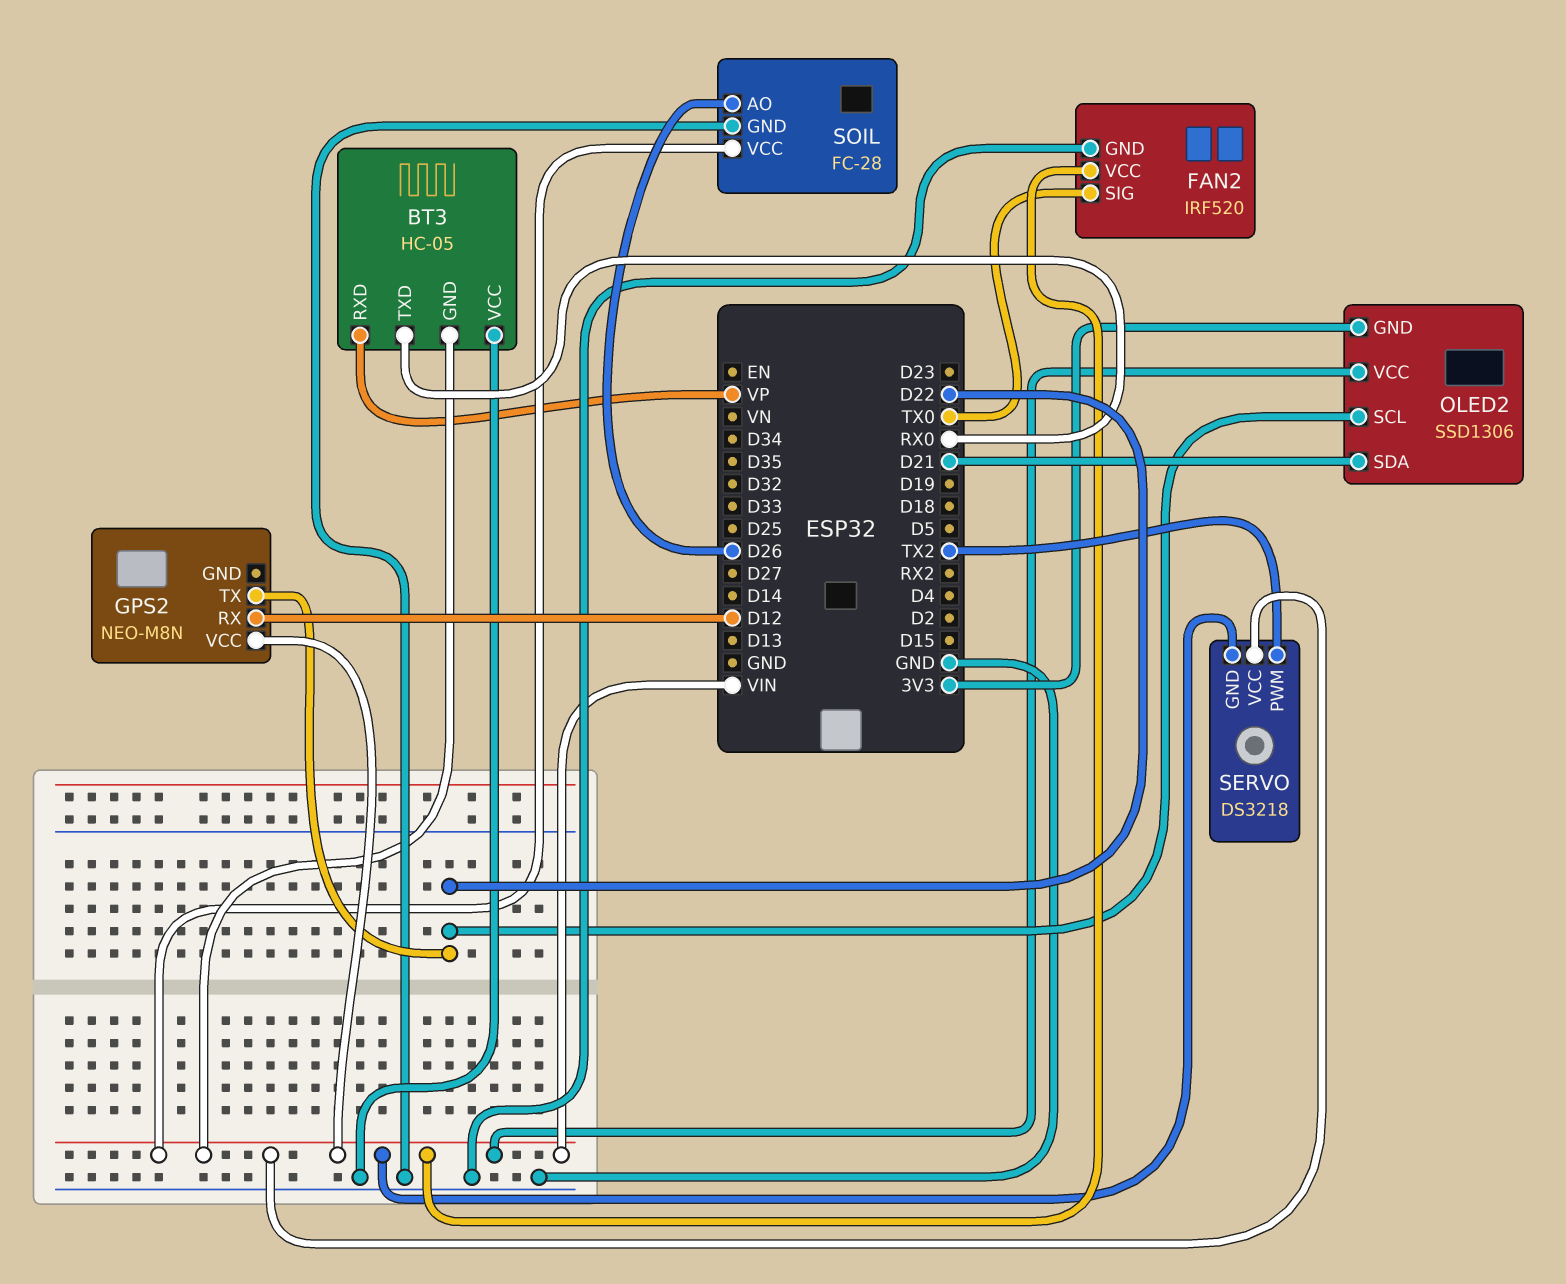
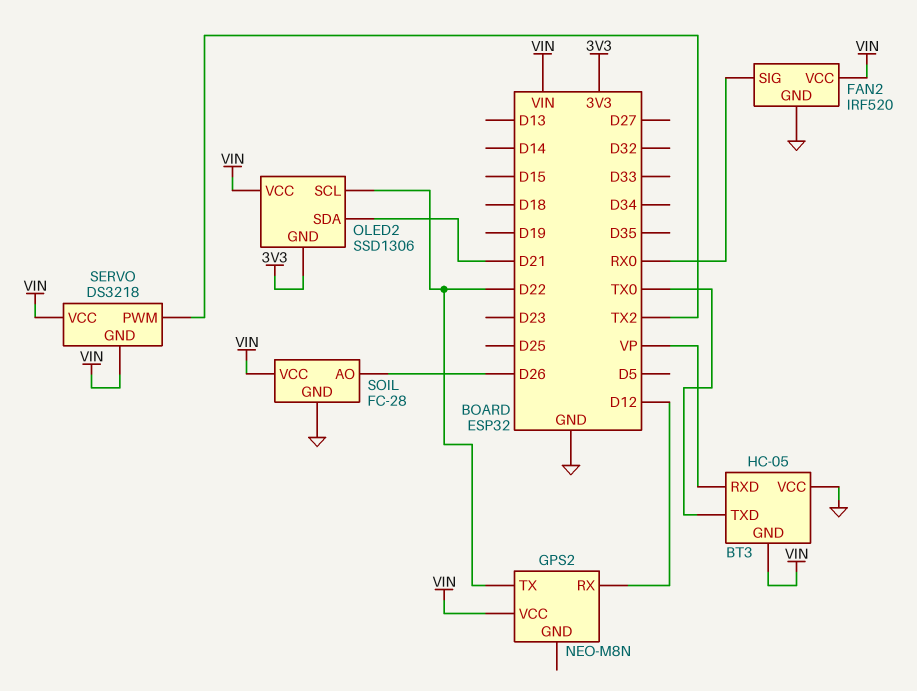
BT3 pin TXD: RX0 -> TX0
FAN2 pin SIG: TX0 -> RX0

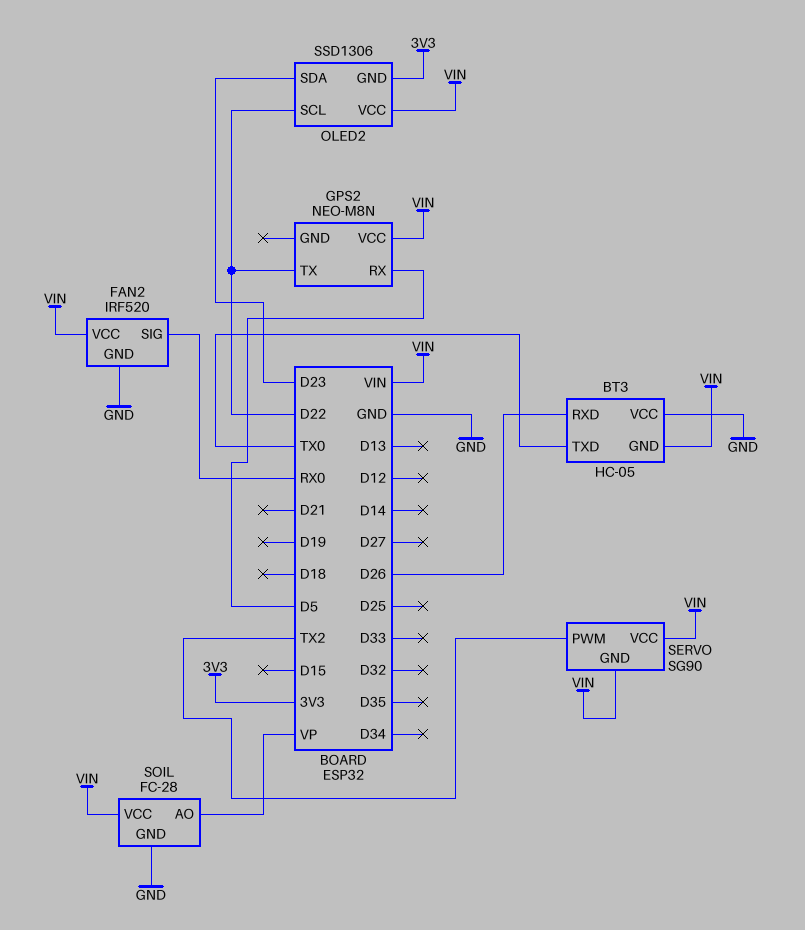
BT3 pin RXD: VP -> D26
GPS2 pin RX: D12 -> D5
OLED2 pin SDA: D21 -> D23
SERVO: DS3218 -> SG90
SOIL pin AO: D26 -> VP

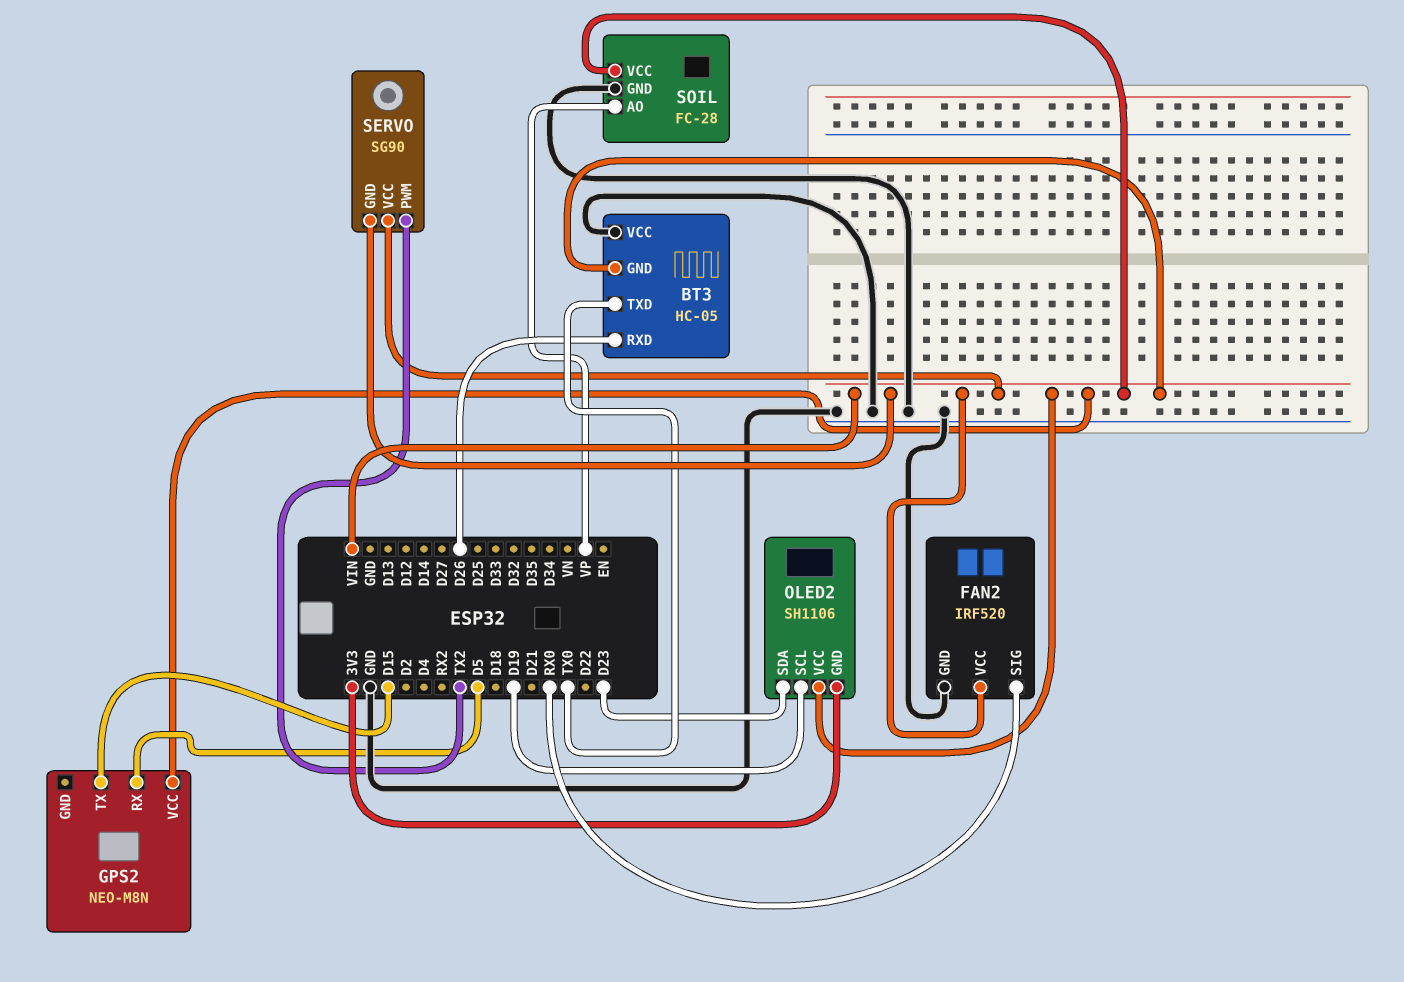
GPS2 pin TX: D22 -> D15
OLED2: SSD1306 -> SH1106
OLED2 pin SCL: D22 -> D19

